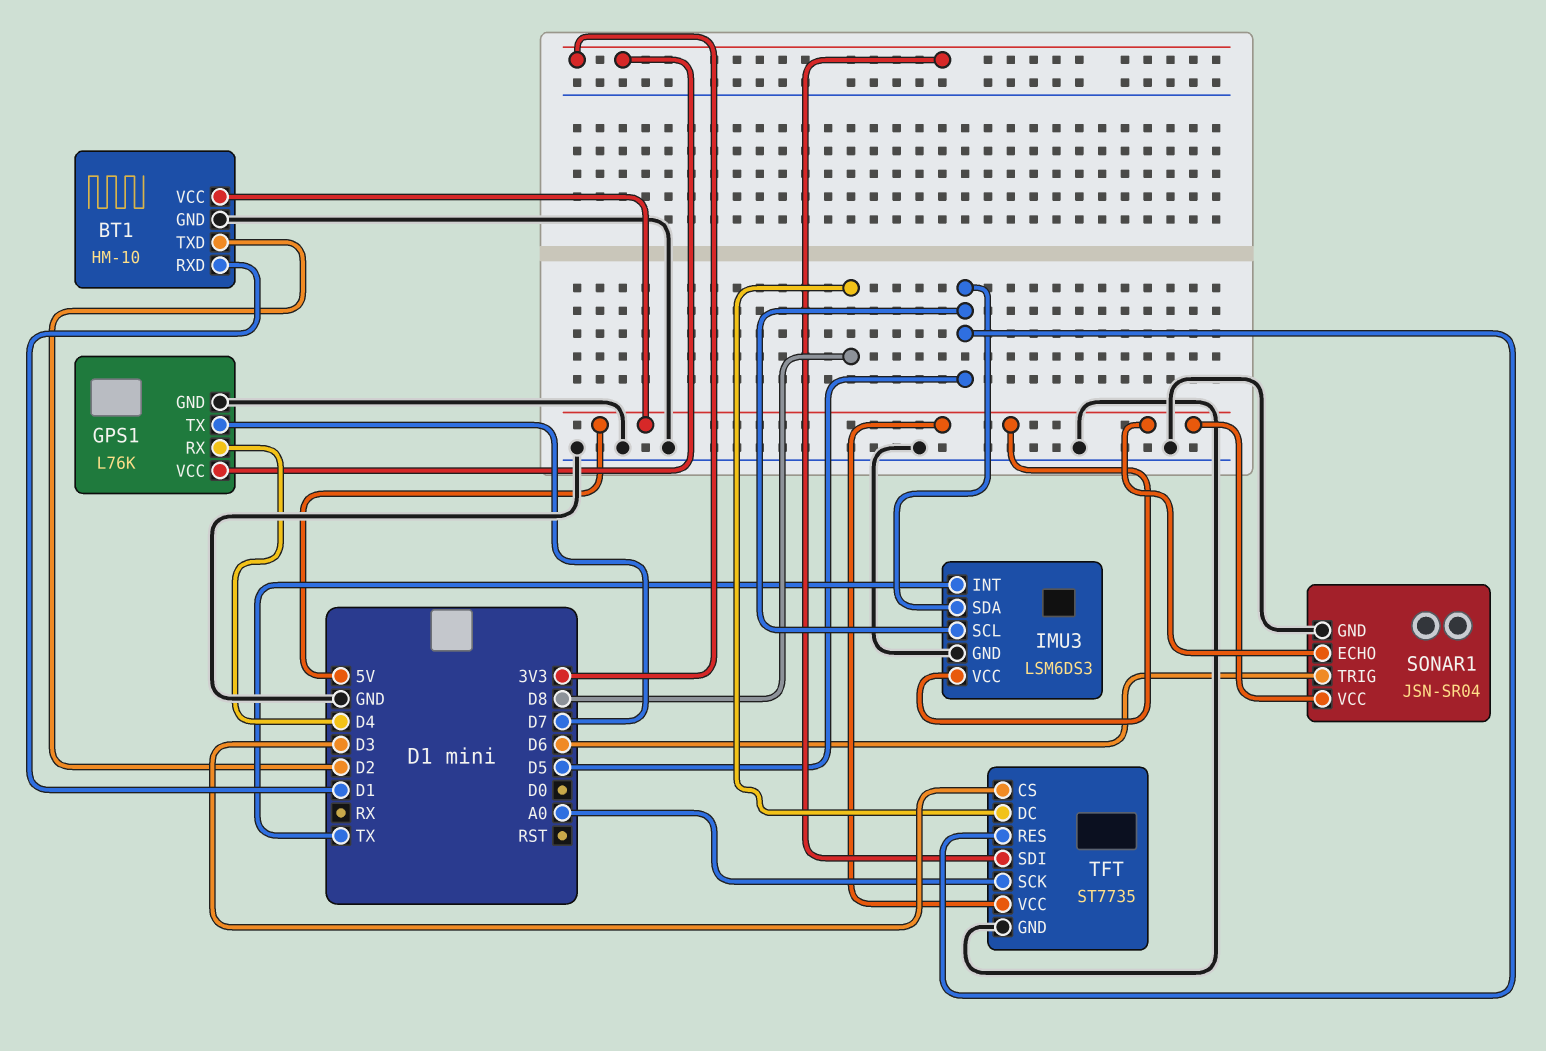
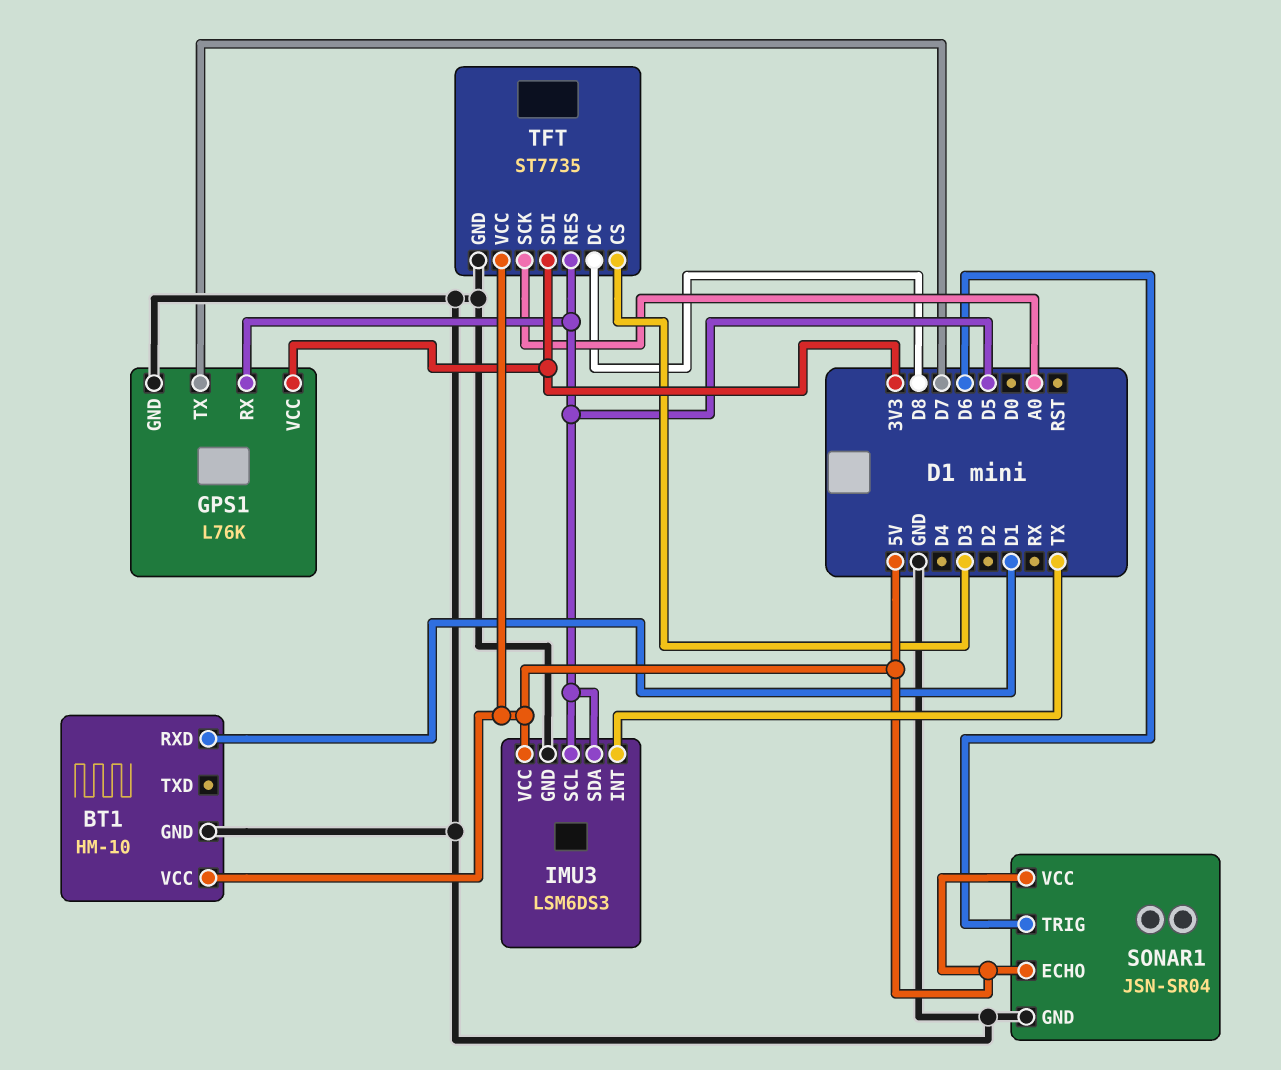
BT1 pin TXD: D2 -> none
GPS1 pin RX: D4 -> D5

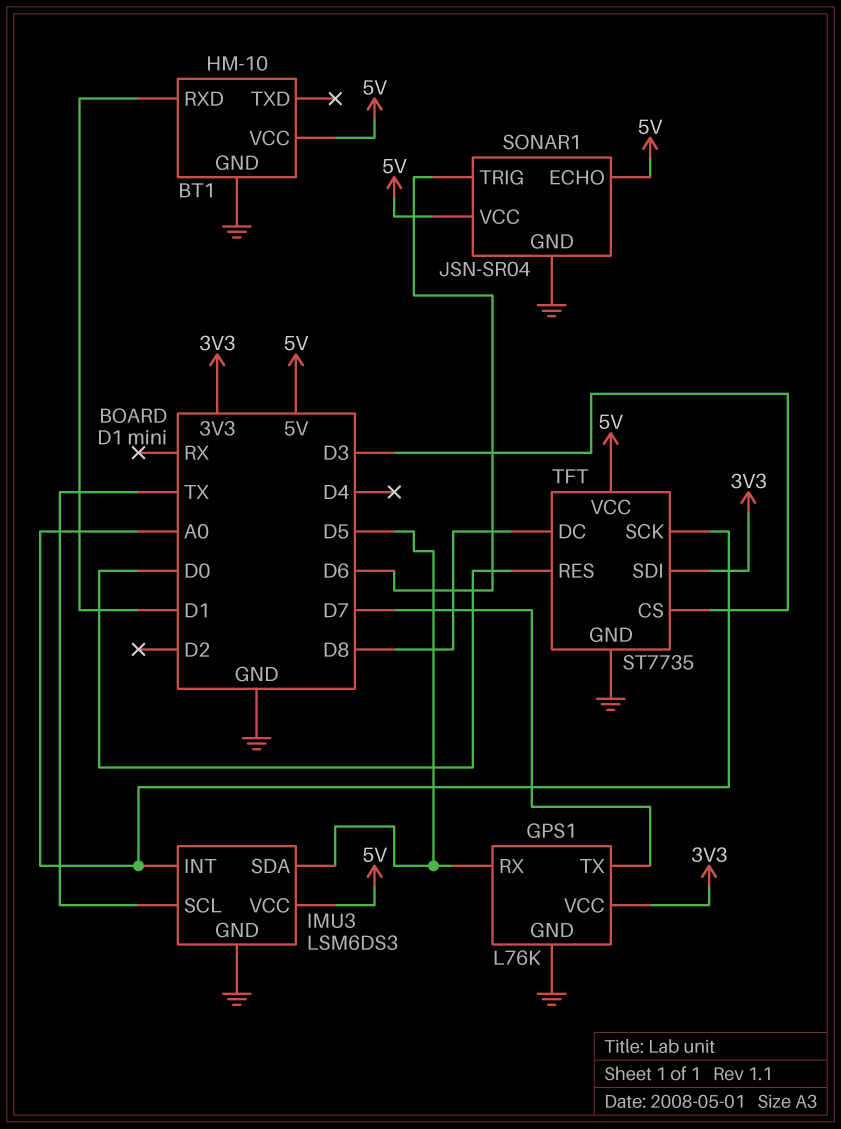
IMU3 pin INT: TX -> A0
IMU3 pin SCL: D5 -> TX
TFT pin RES: D5 -> D0

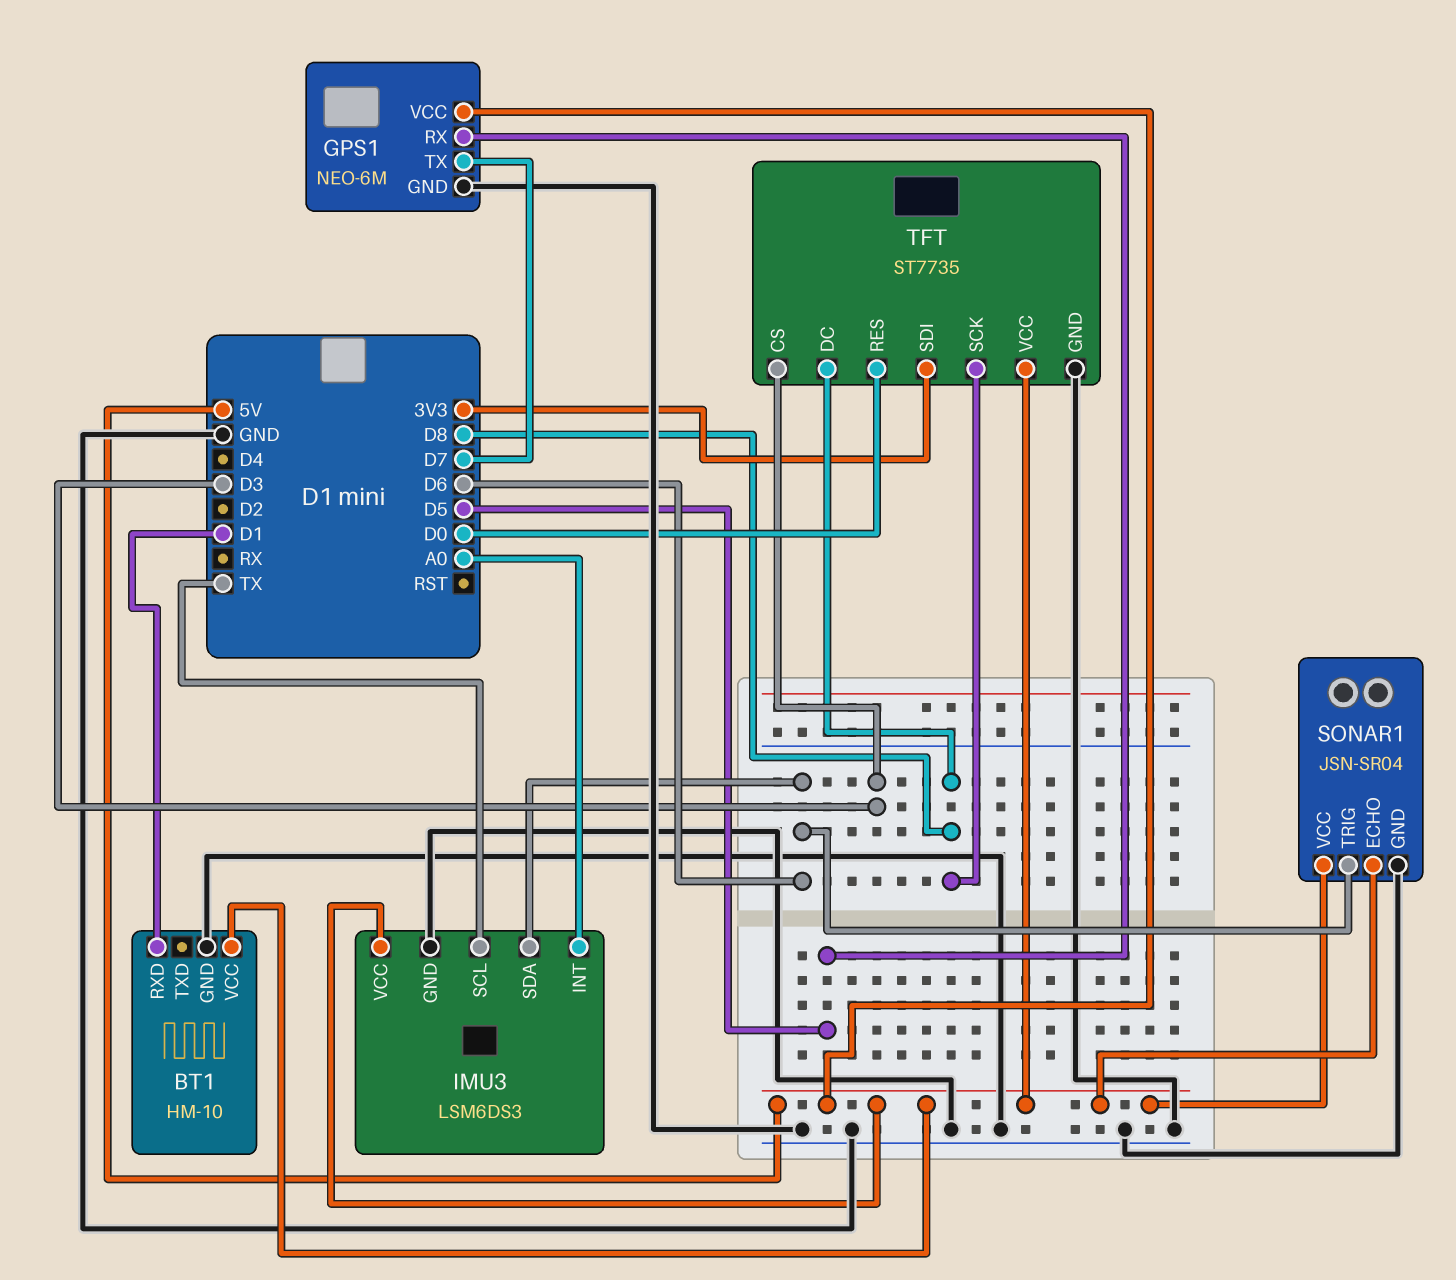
GPS1: L76K -> NEO-6M
GPS1 pin VCC: 3V3 -> 5V
IMU3 pin SDA: D5 -> D6
TFT pin SCK: A0 -> D8

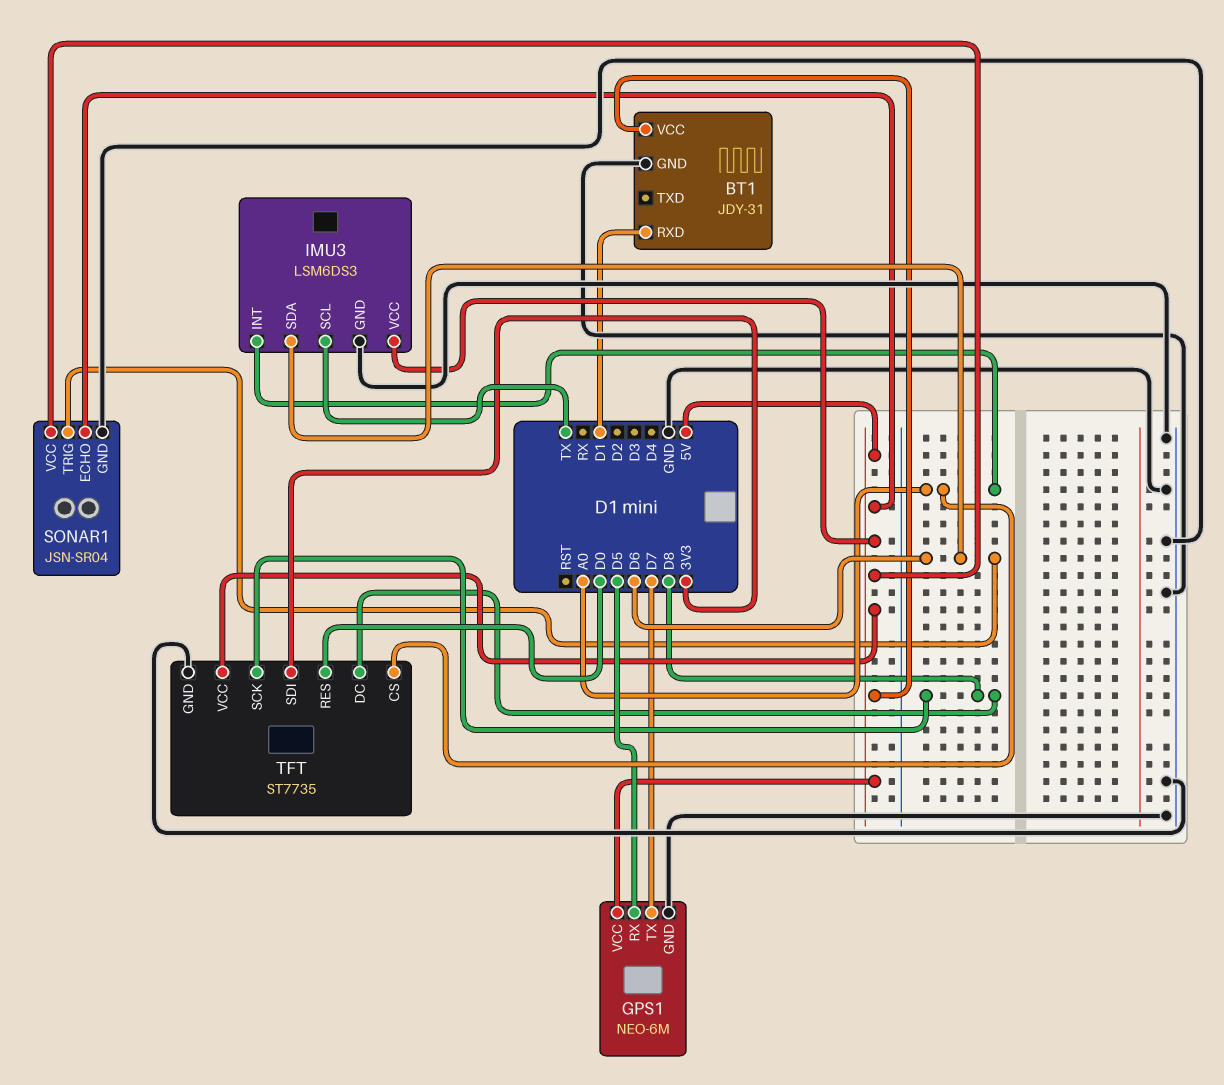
BT1: HM-10 -> JDY-31
TFT pin CS: D3 -> A0

